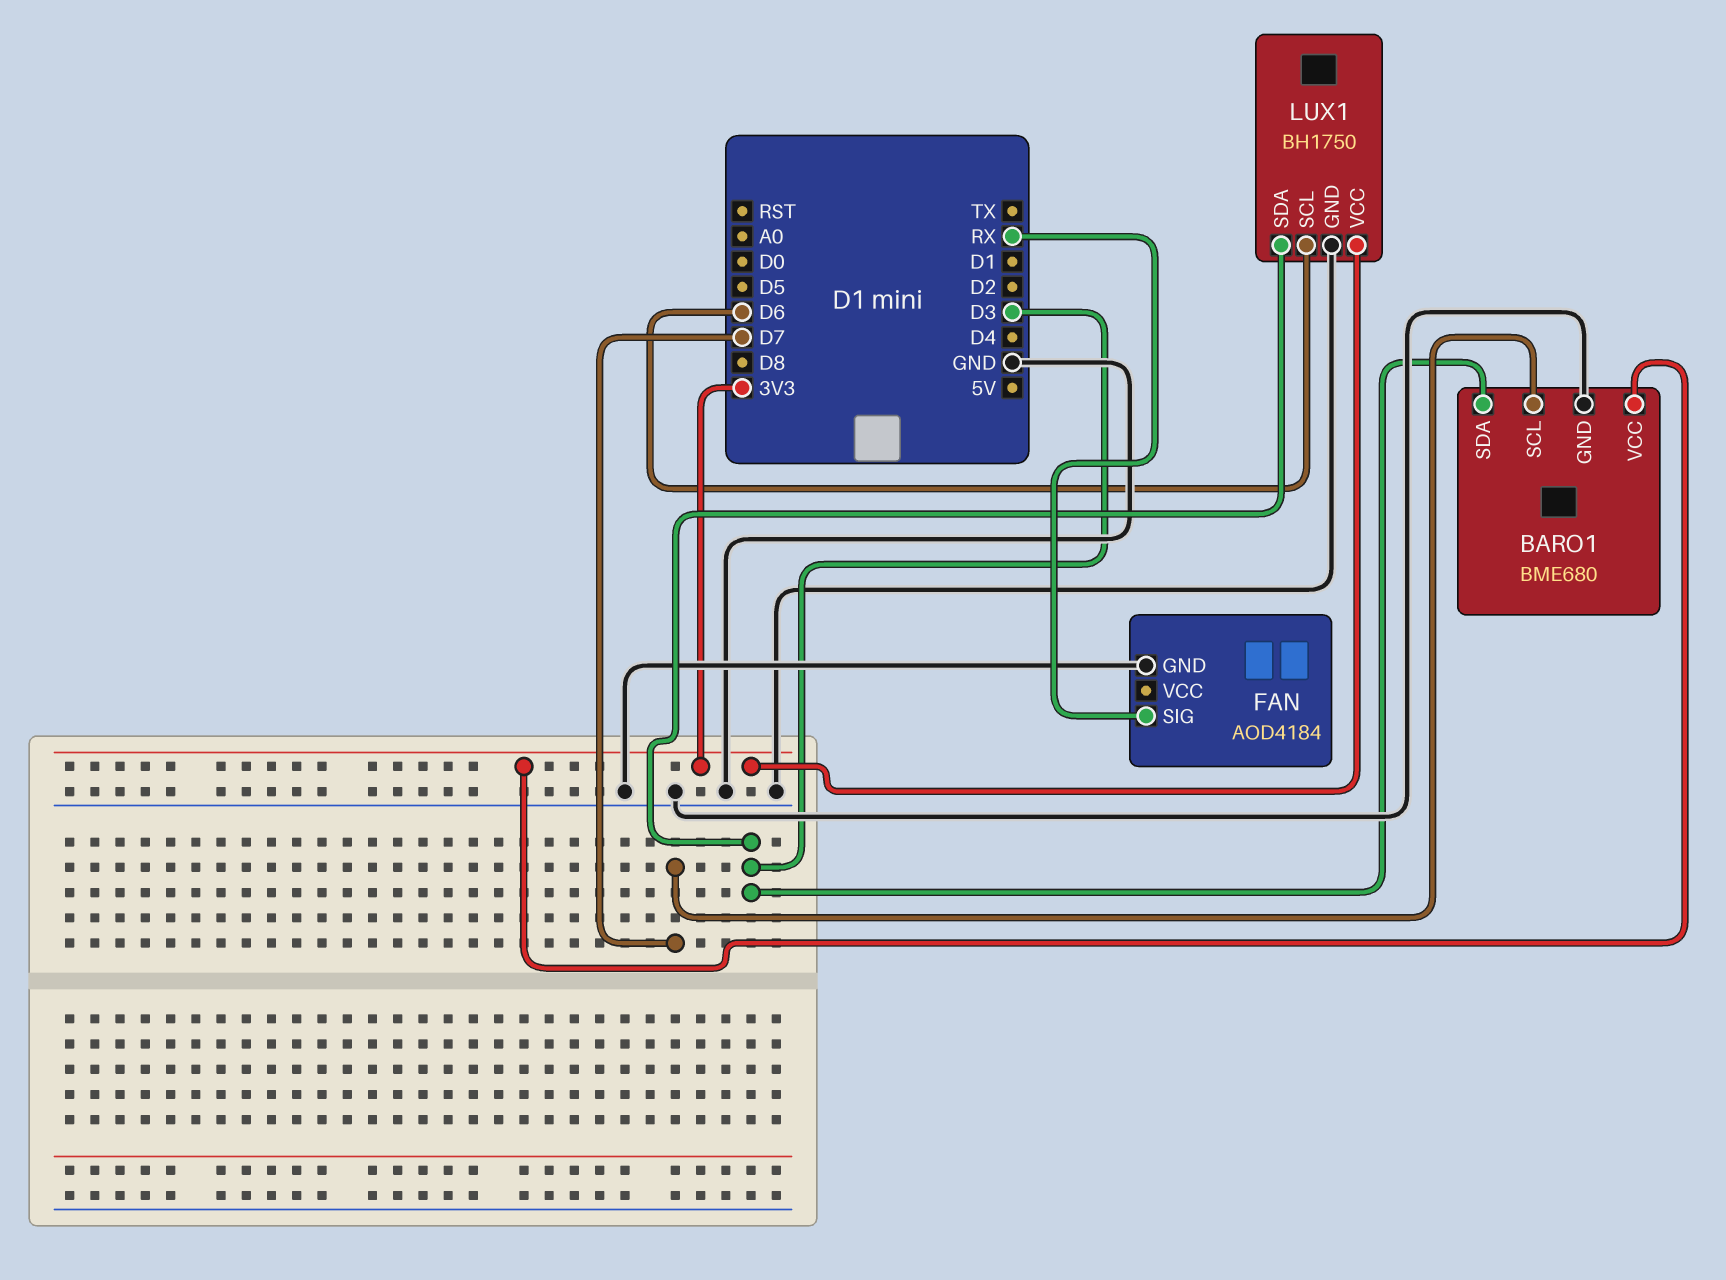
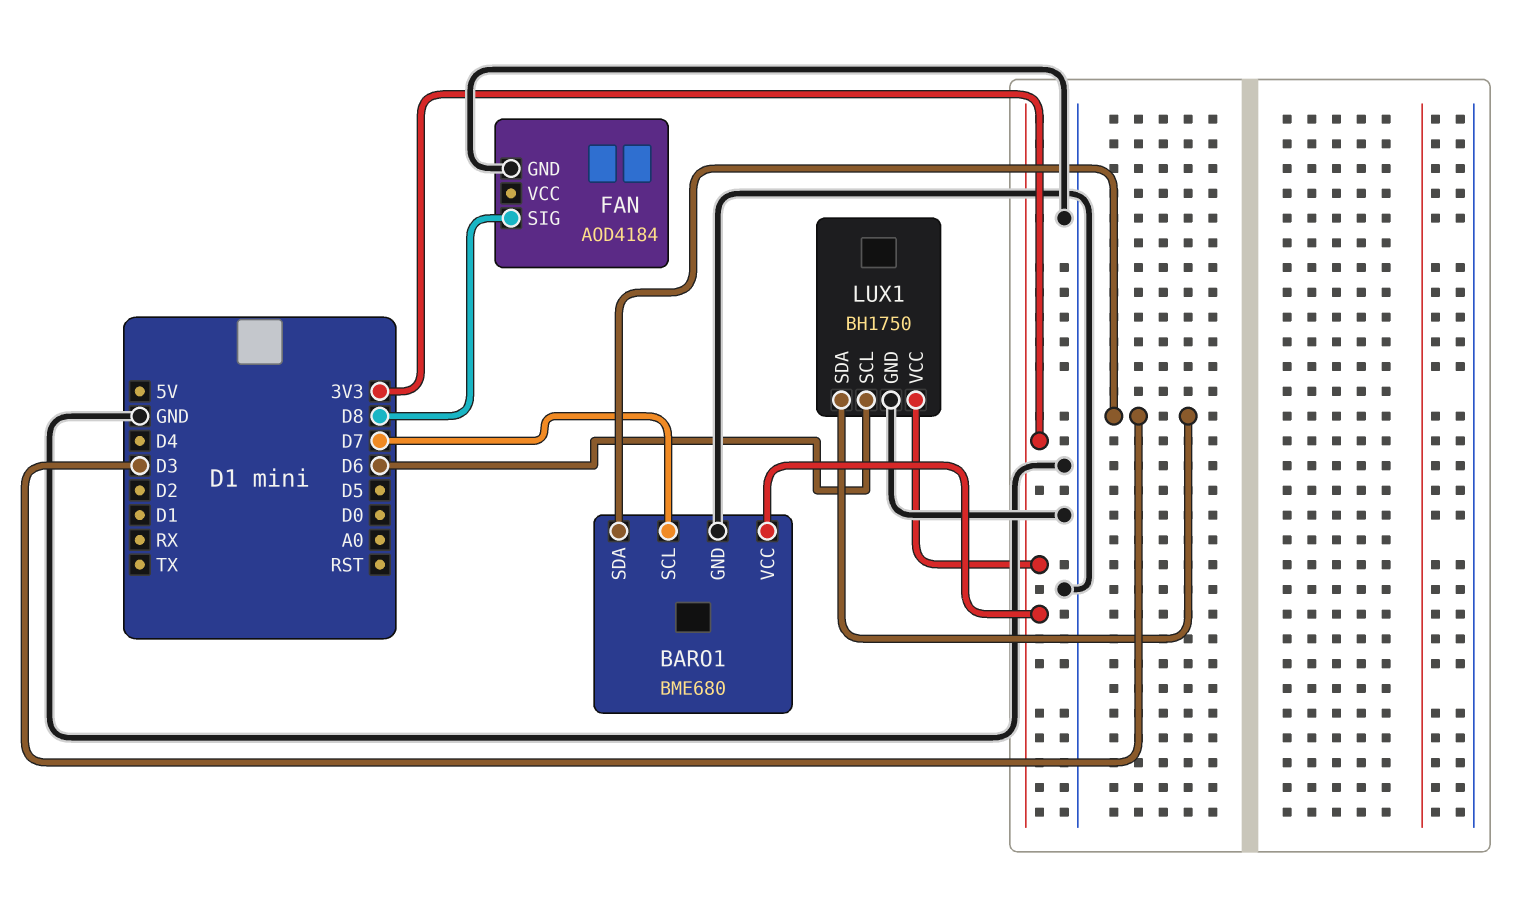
FAN pin SIG: RX -> D8

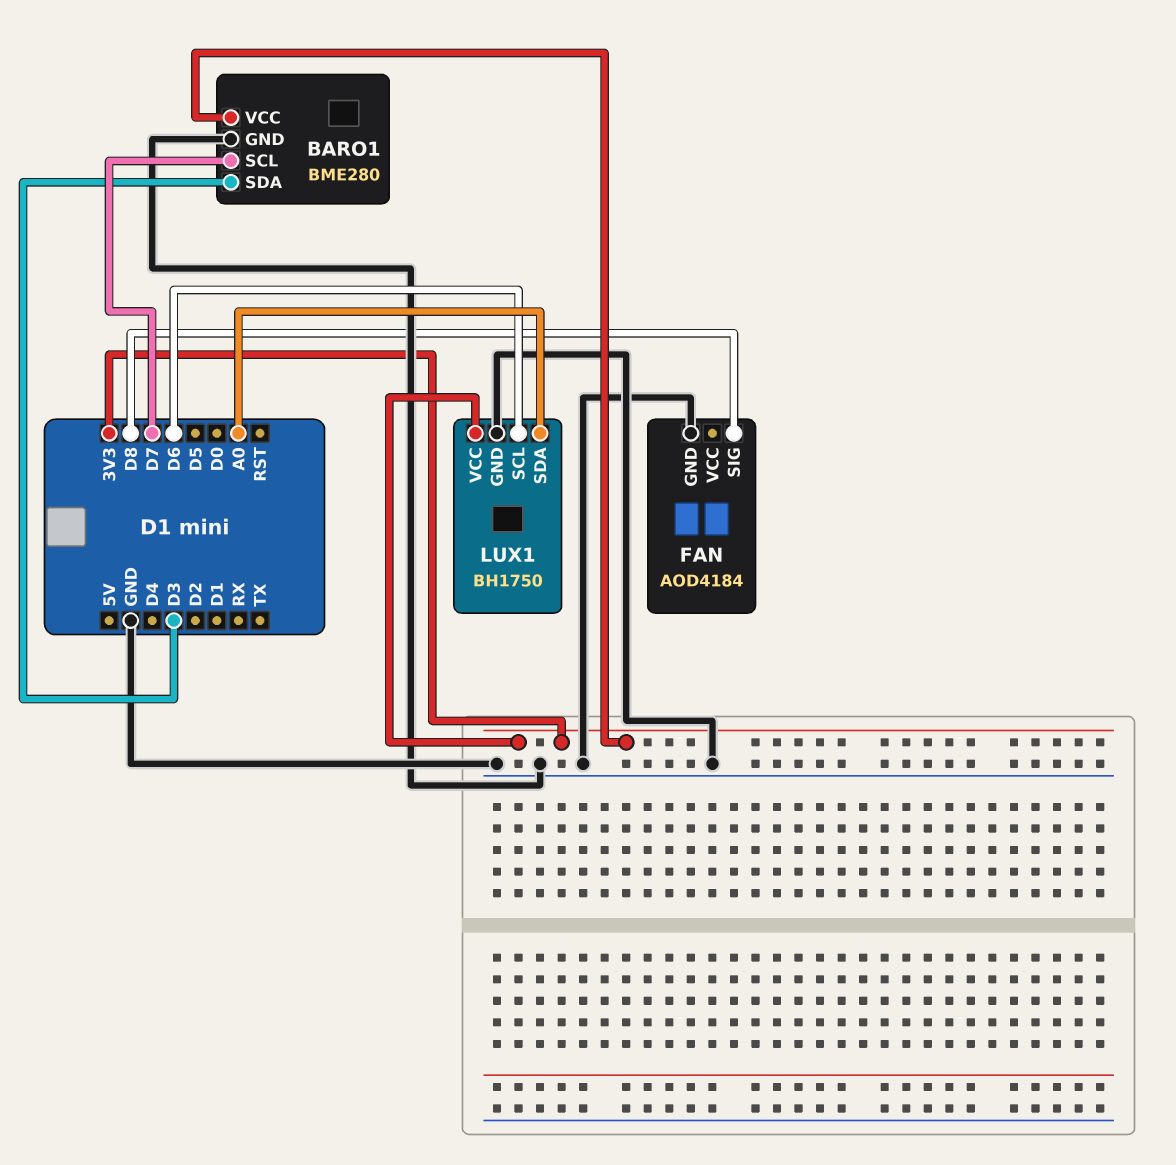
BARO1: BME680 -> BME280
LUX1 pin SDA: D3 -> A0

